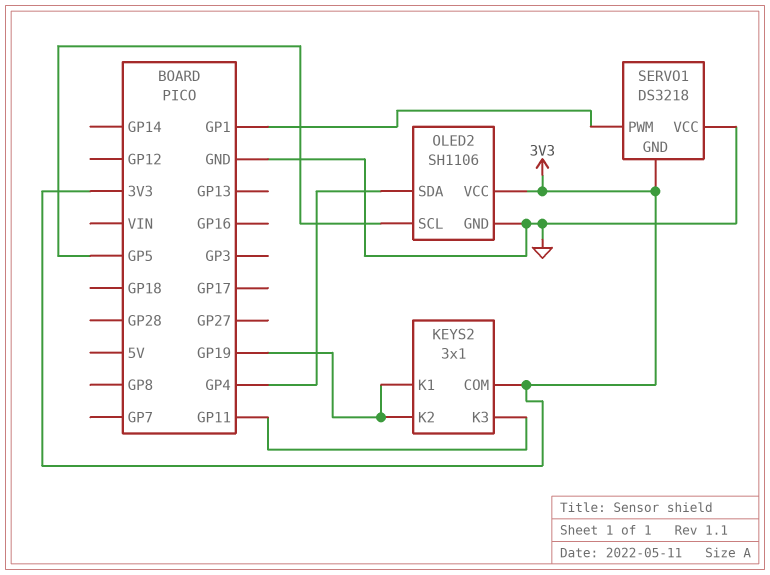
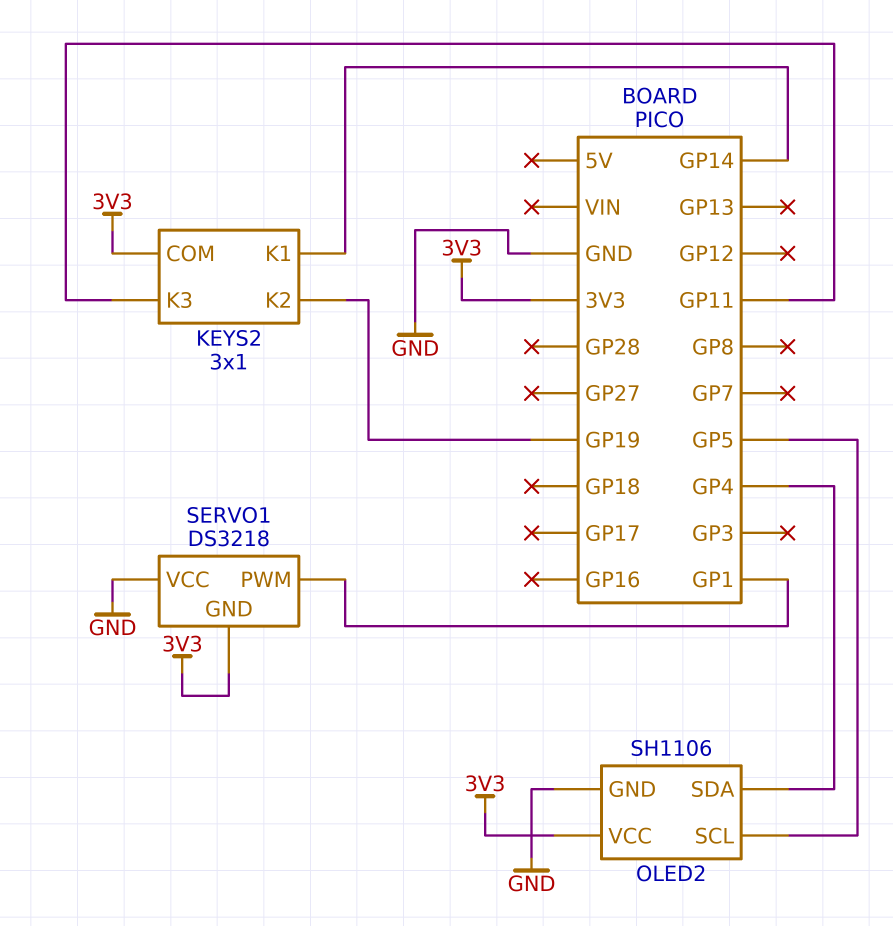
KEYS2 pin K1: GP19 -> GP14

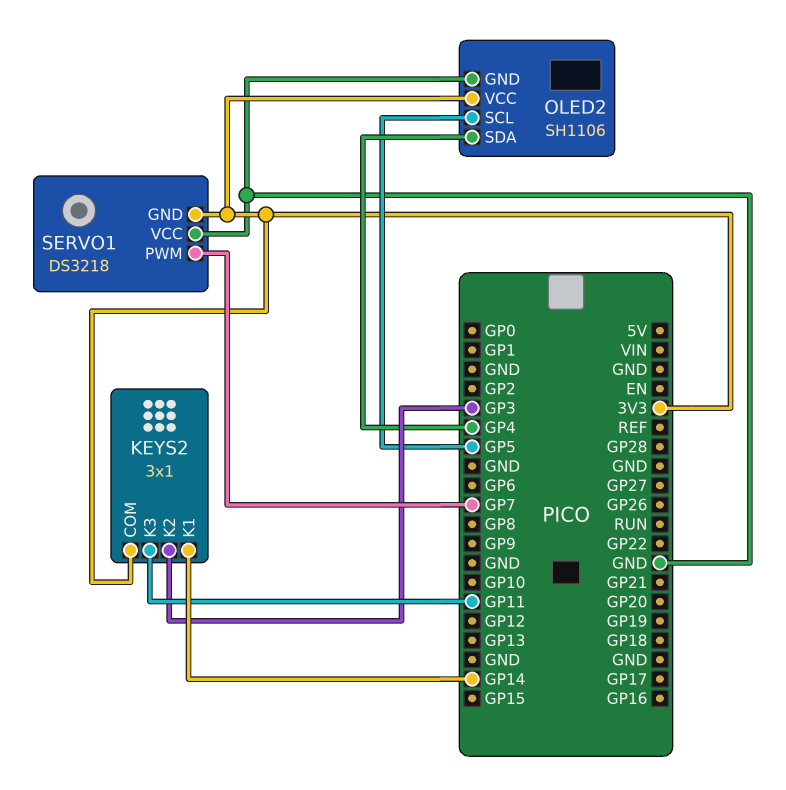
KEYS2 pin K2: GP19 -> GP3
SERVO1 pin PWM: GP1 -> GP7

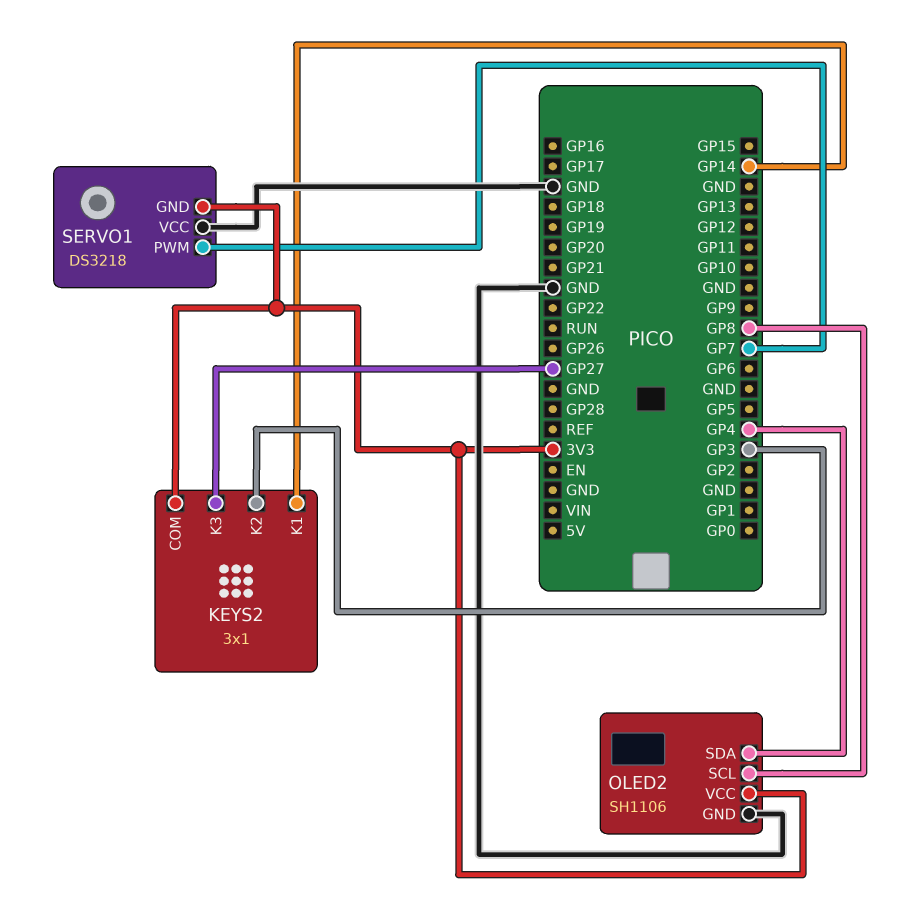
KEYS2 pin K3: GP11 -> GP27
OLED2 pin SCL: GP5 -> GP8

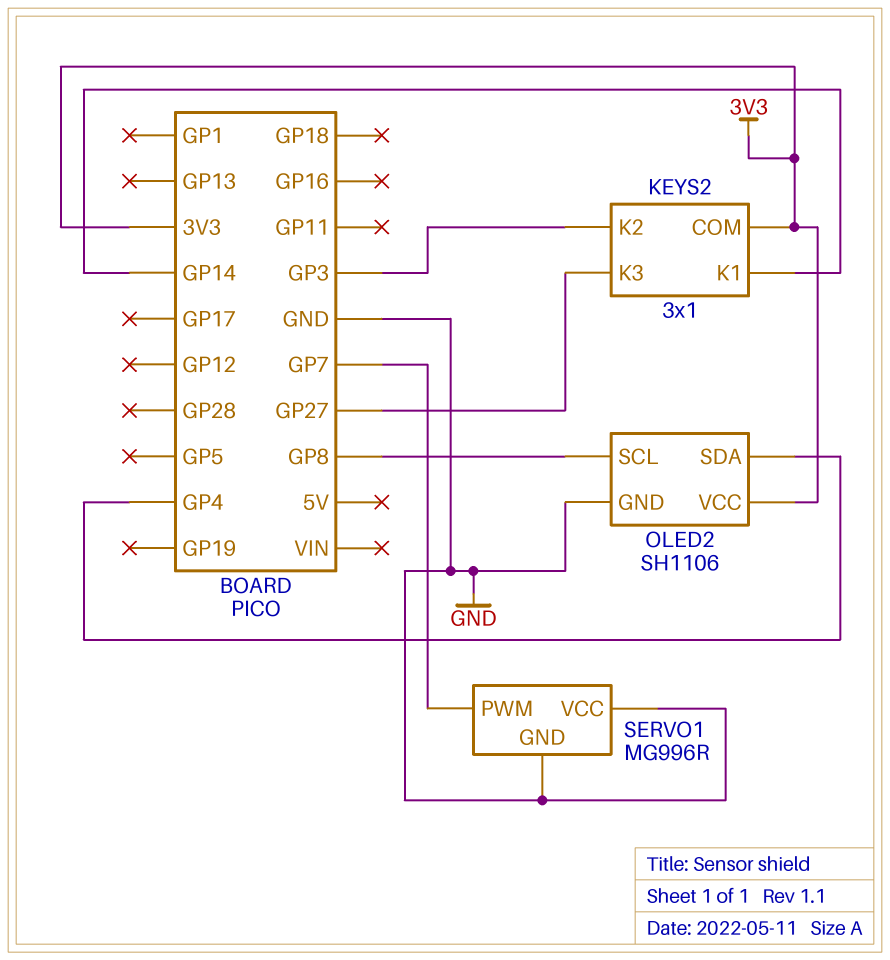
SERVO1: DS3218 -> MG996R
SERVO1 pin GND: 3V3 -> GND

